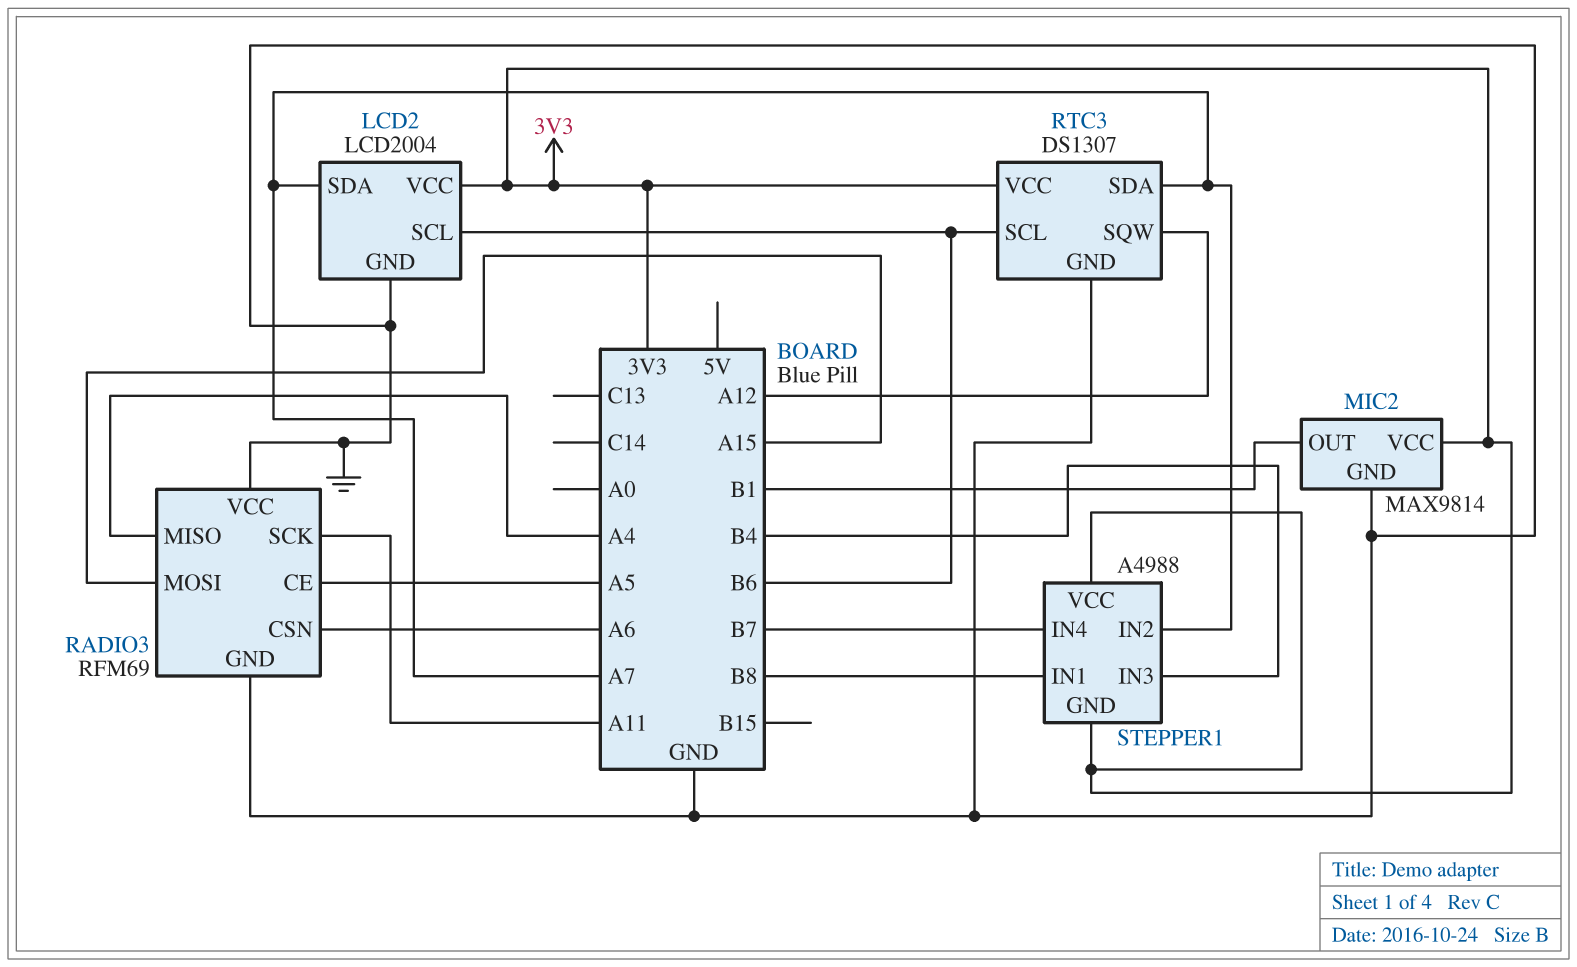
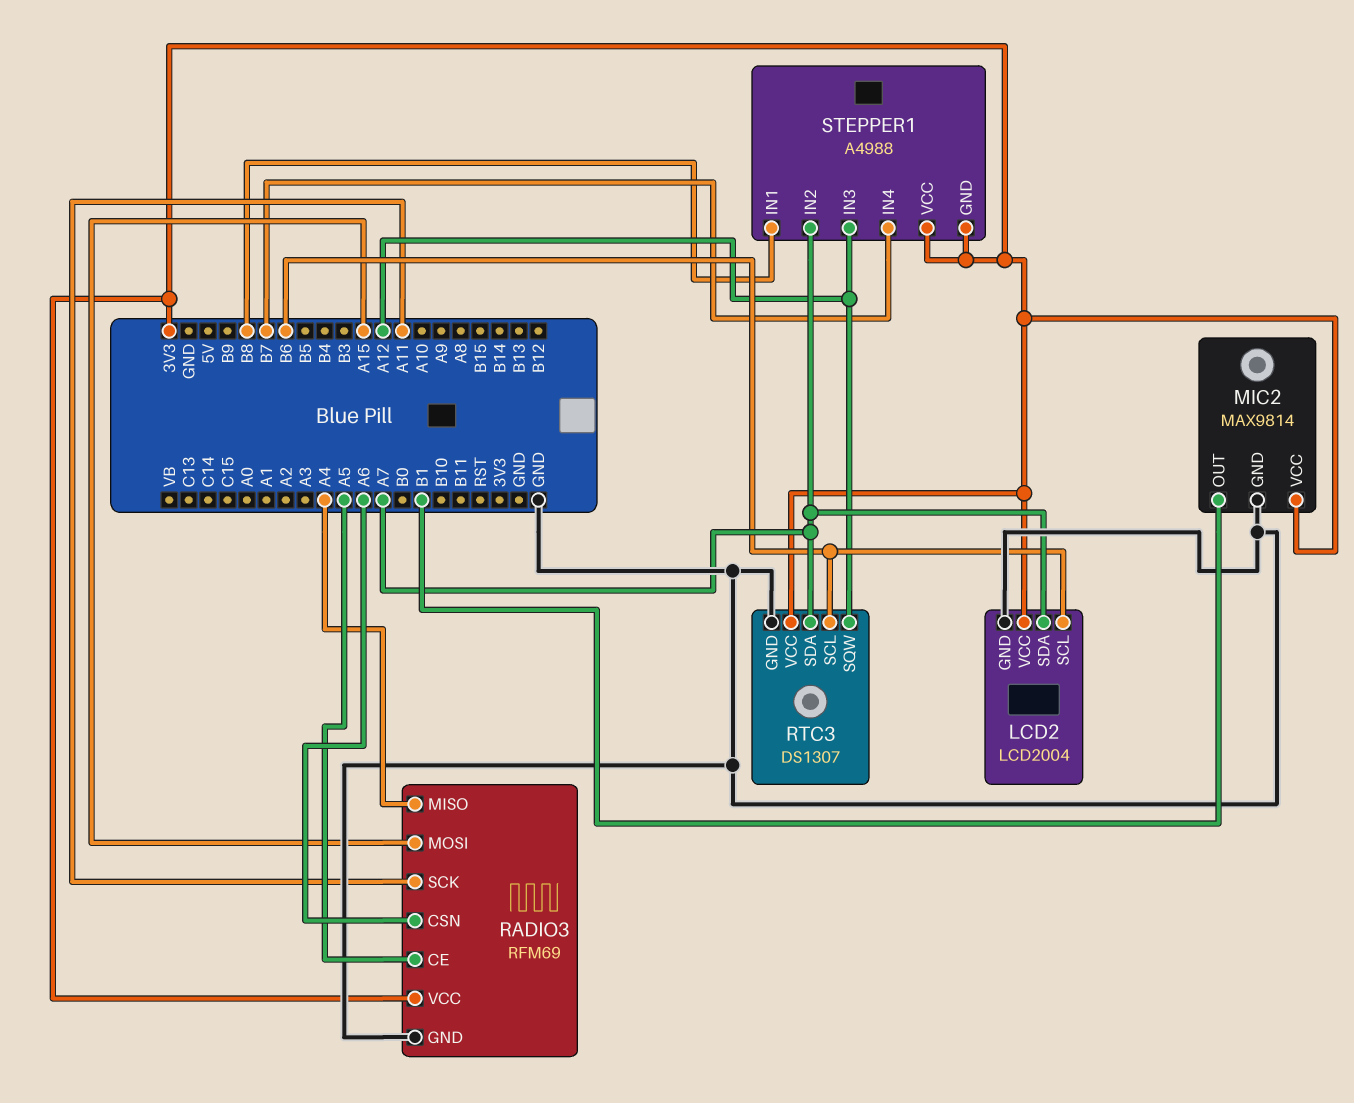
RADIO3 pin VCC: GND -> 3V3
STEPPER1 pin IN3: B4 -> A12

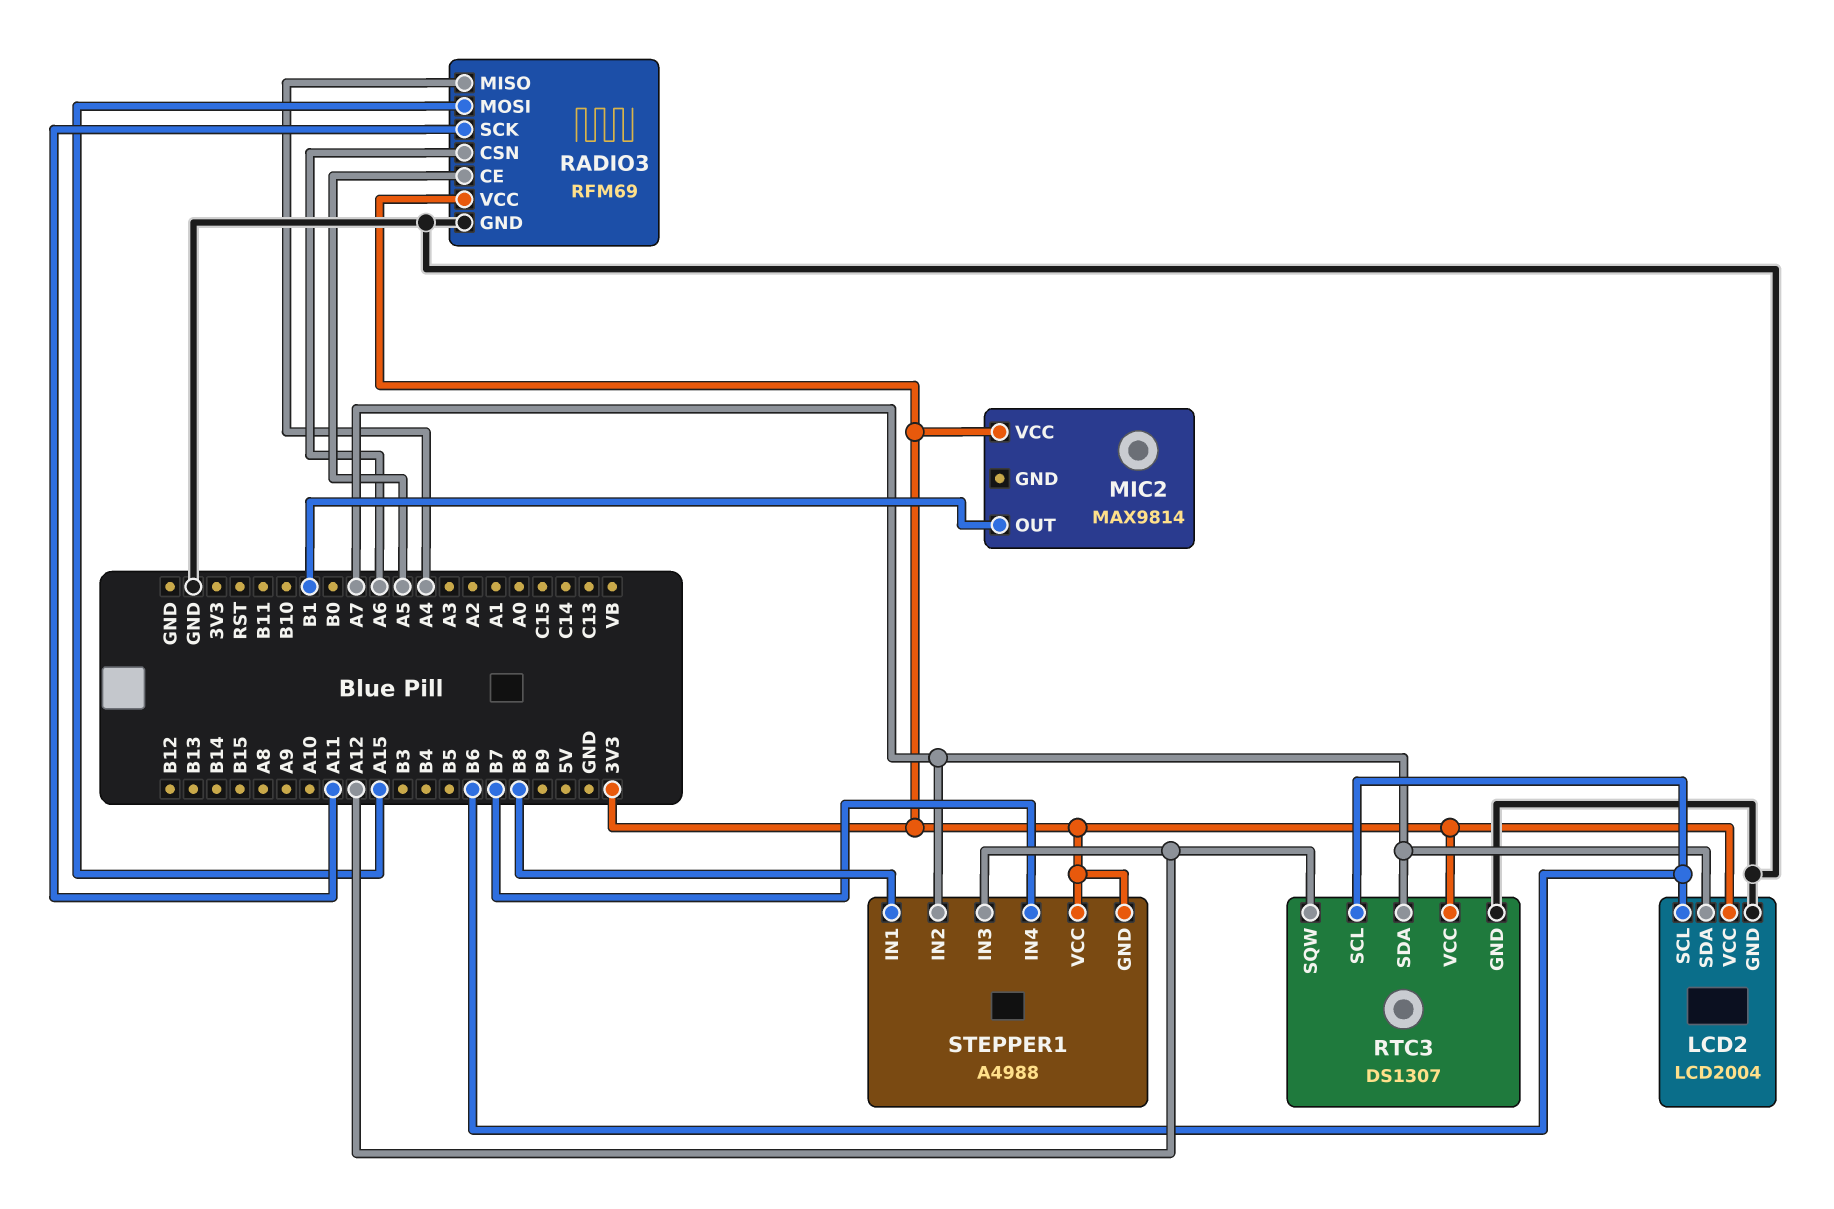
MIC2 pin GND: GND -> none

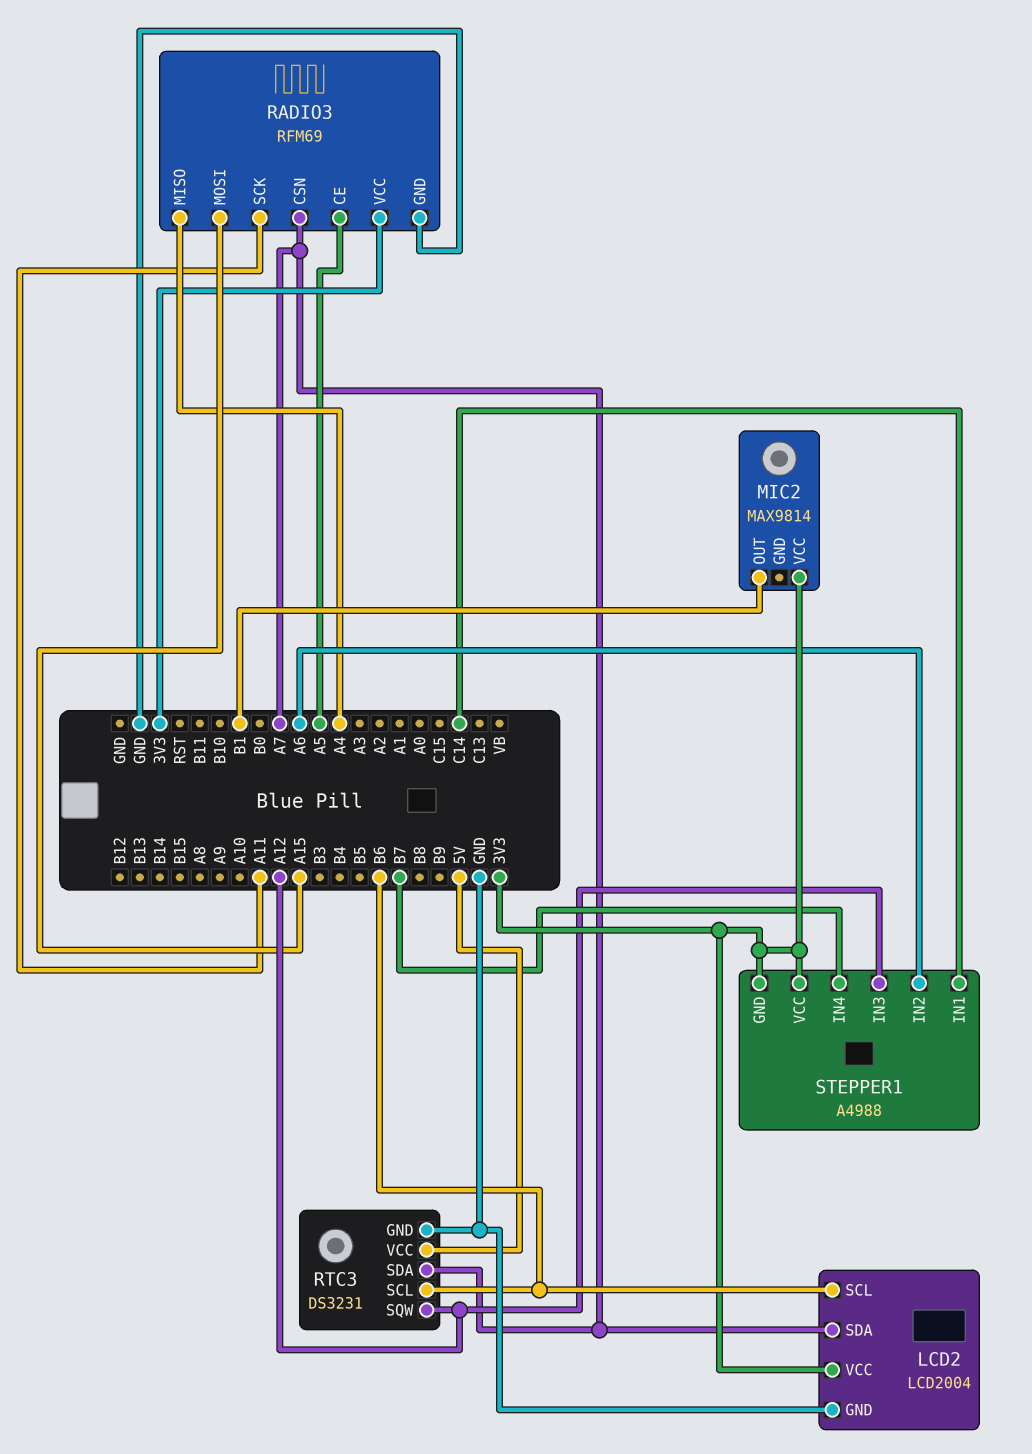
RADIO3 pin CSN: A6 -> A7
RTC3: DS1307 -> DS3231
RTC3 pin VCC: 3V3 -> 5V
STEPPER1 pin IN1: B8 -> C14
STEPPER1 pin IN2: A7 -> A6

